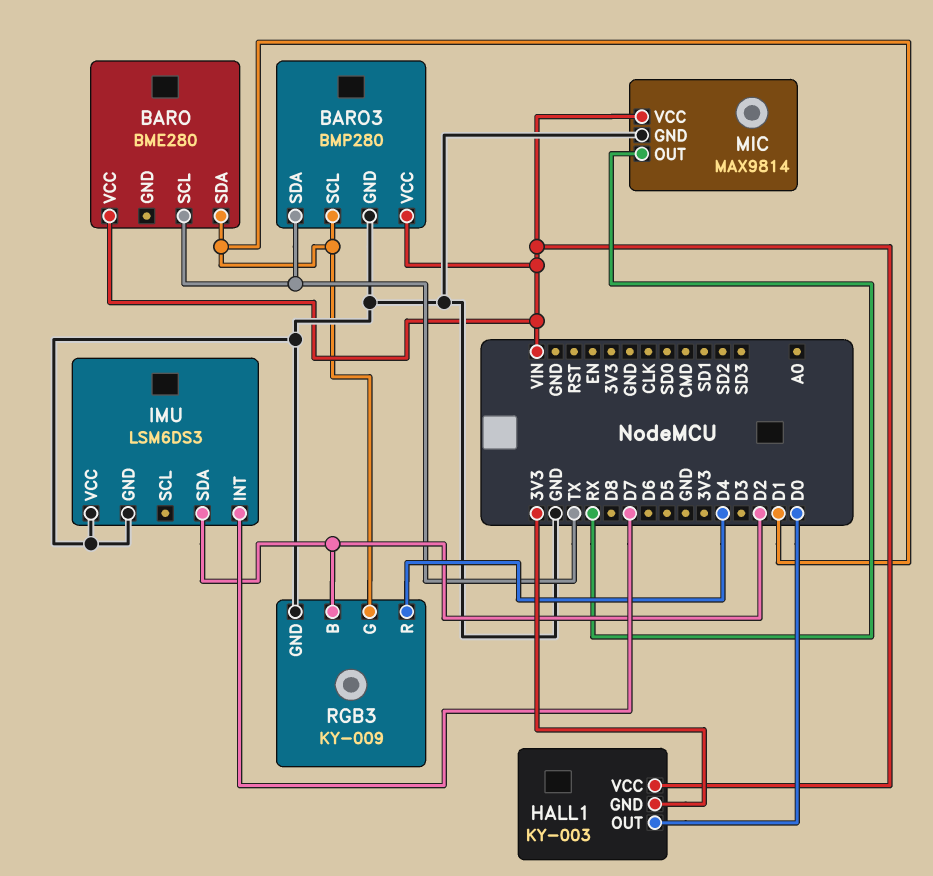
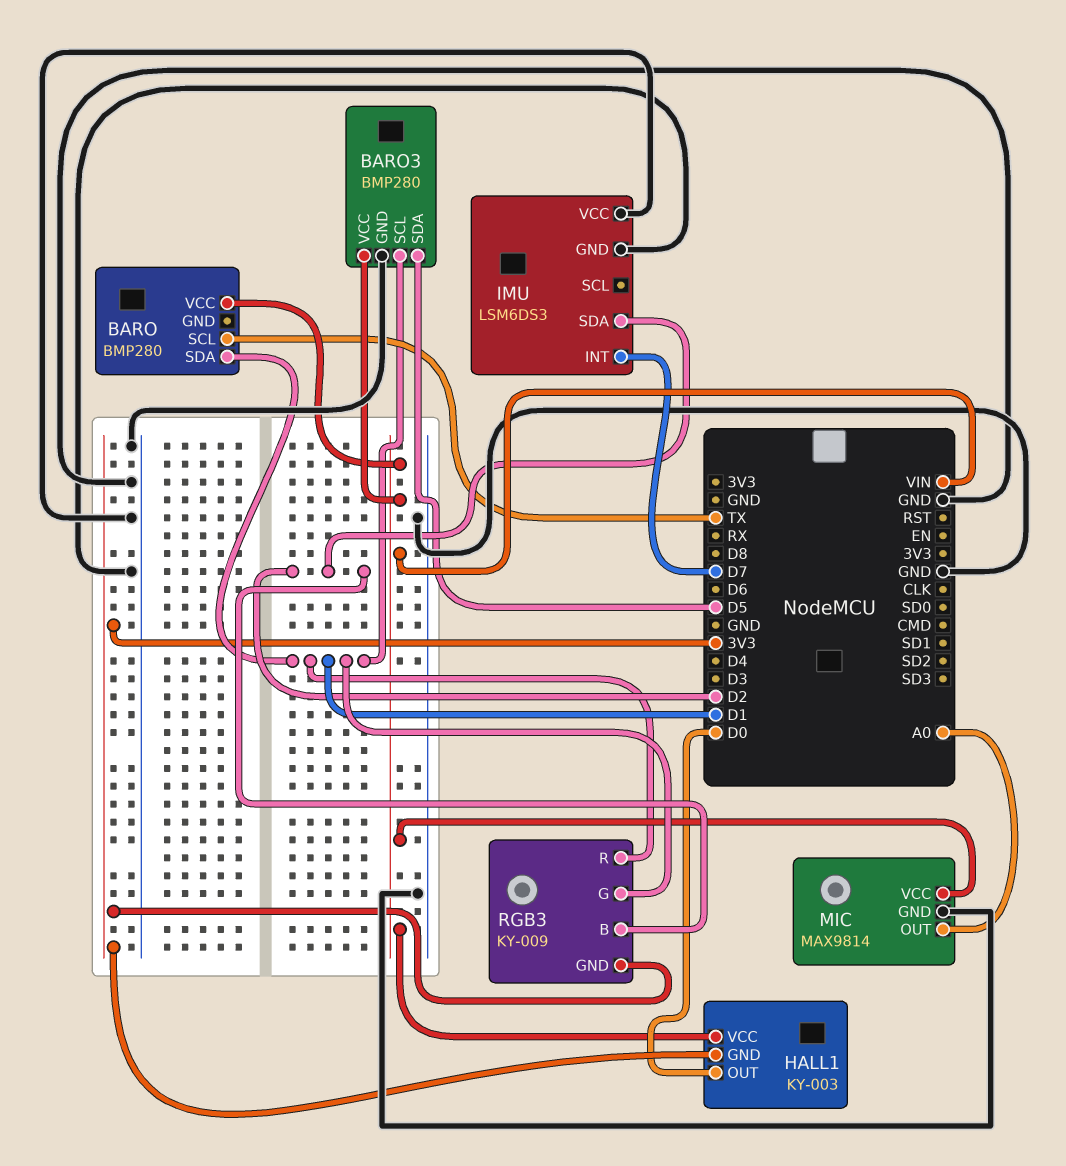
BARO: BME280 -> BMP280
BARO3 pin SDA: TX -> D5
MIC pin OUT: RX -> A0
RGB3 pin GND: GND -> 3V3
RGB3 pin R: D4 -> D1

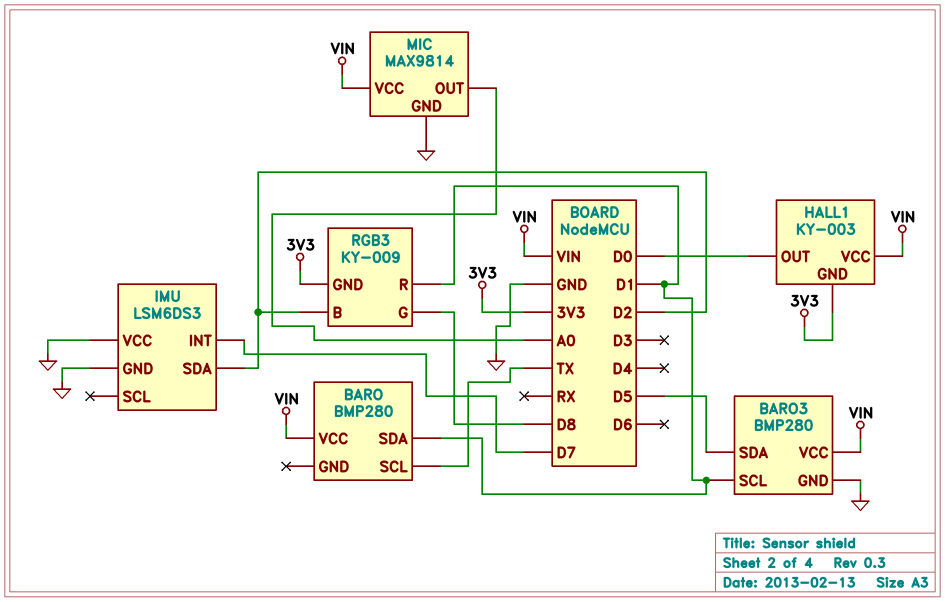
RGB3 pin G: D1 -> D8

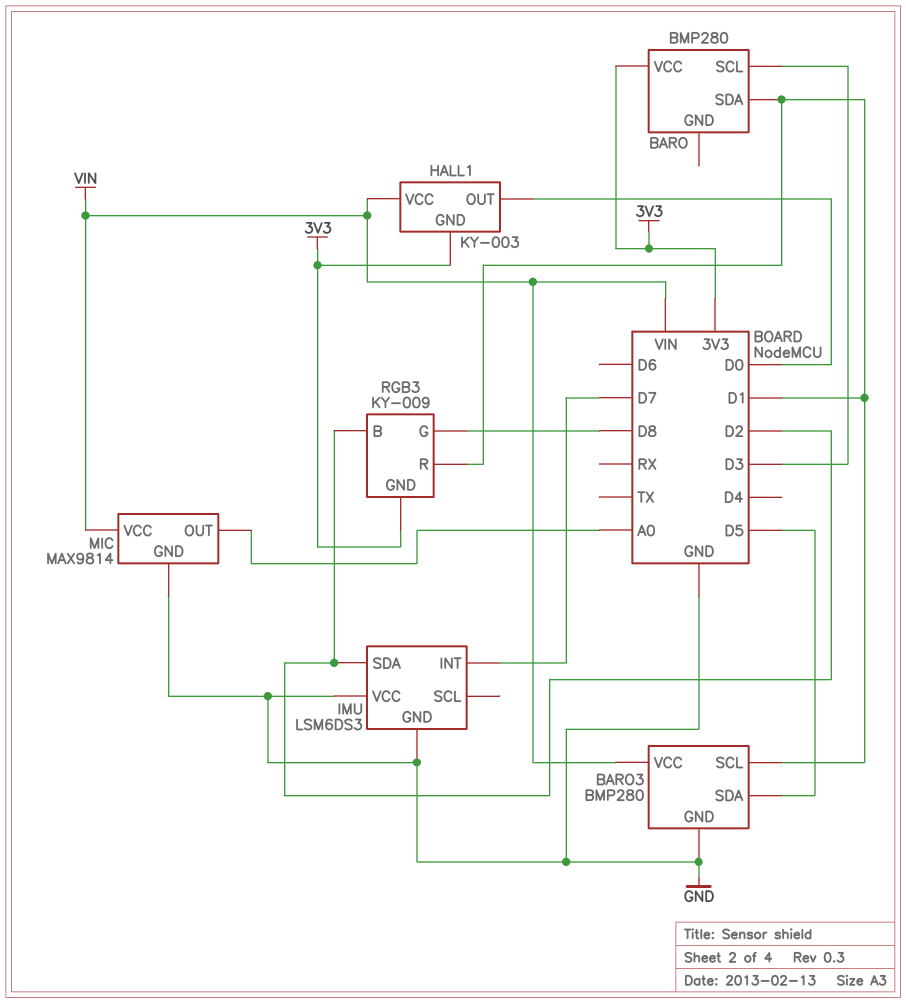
BARO pin SCL: TX -> D3
BARO pin VCC: VIN -> 3V3

